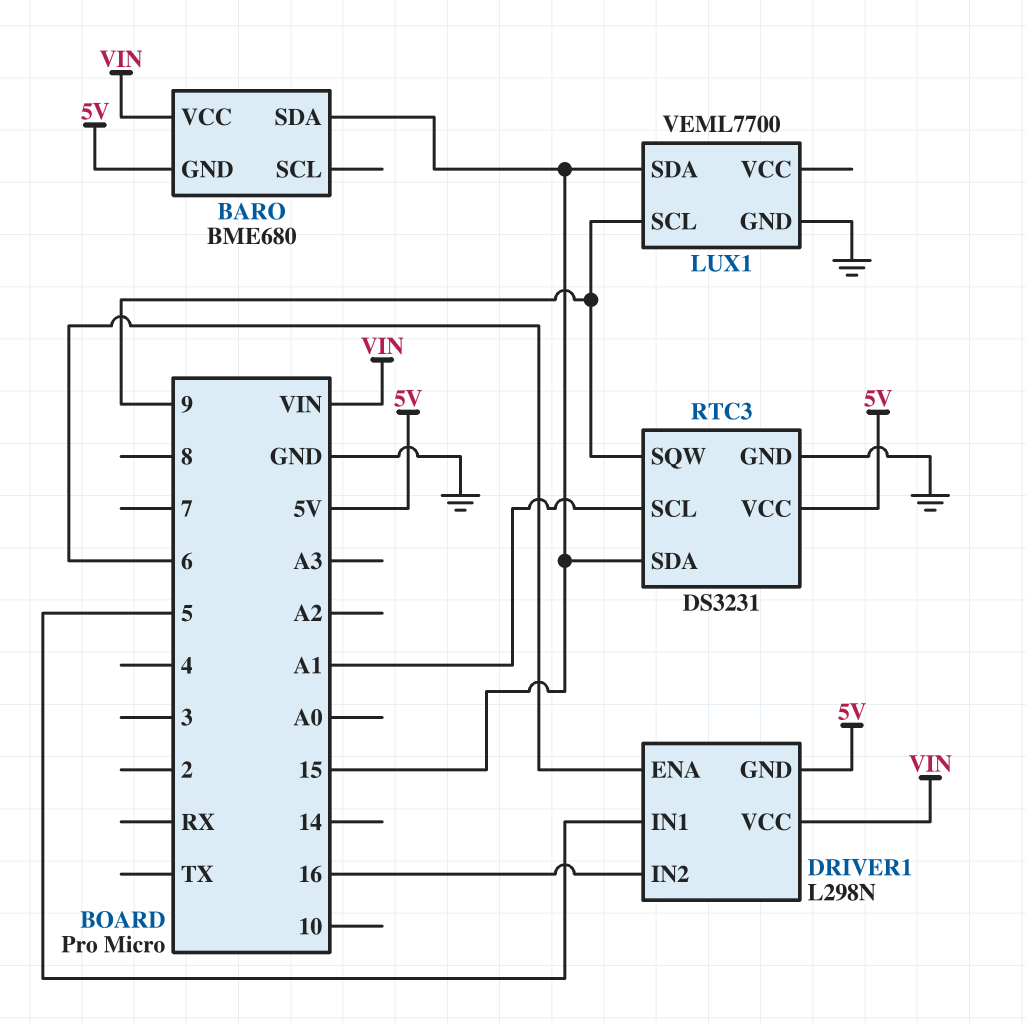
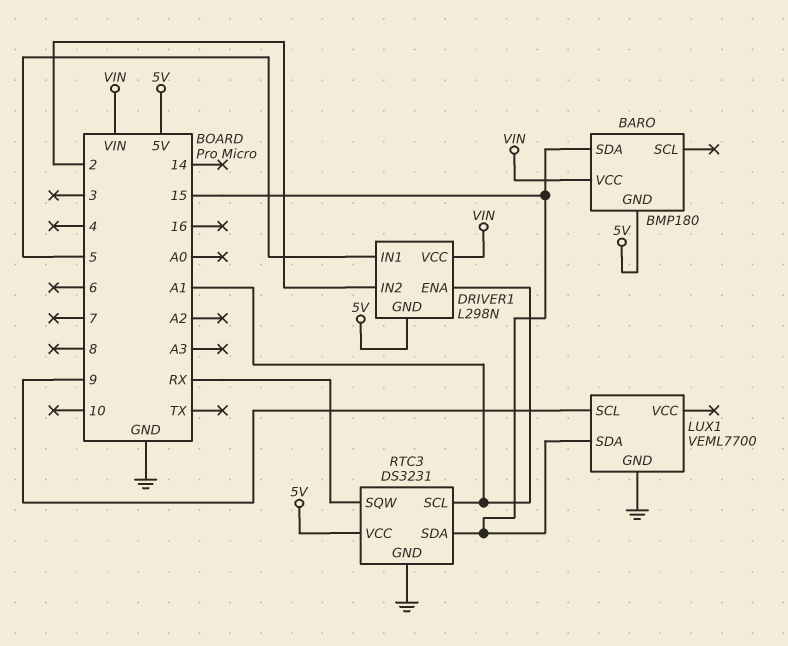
BARO: BME680 -> BMP180
DRIVER1 pin ENA: 6 -> A1
DRIVER1 pin IN2: 16 -> 2
RTC3 pin SQW: 9 -> RX

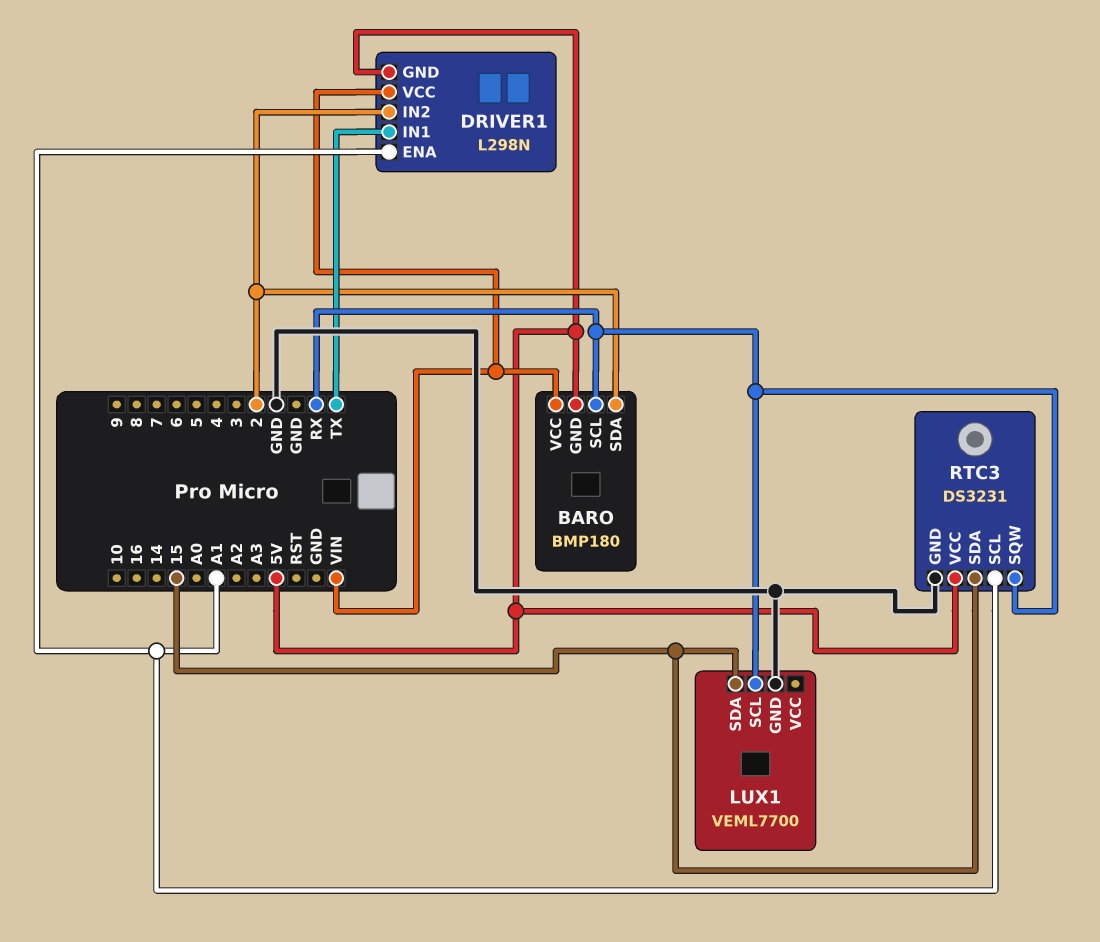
BARO pin SCL: none -> RX
BARO pin SDA: 15 -> 2
DRIVER1 pin IN1: 5 -> TX
LUX1 pin SCL: 9 -> RX

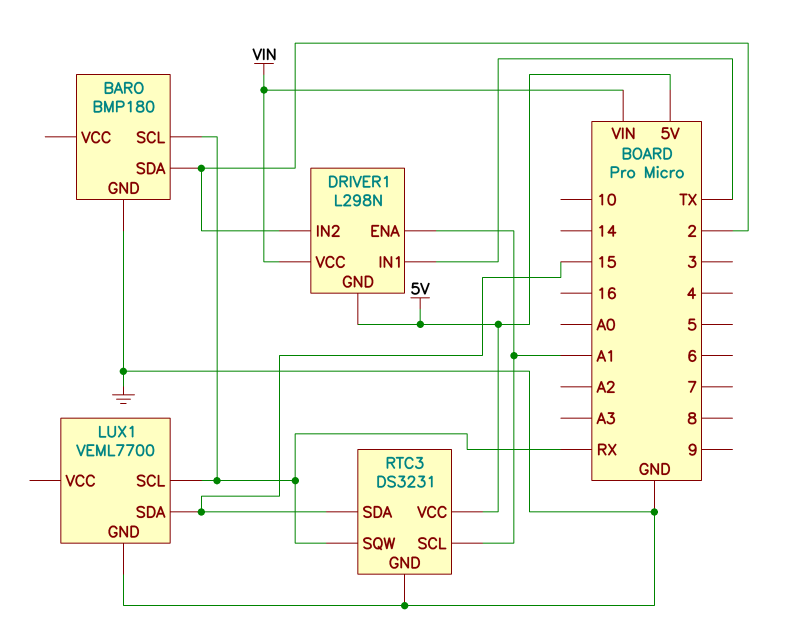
BARO pin GND: 5V -> GND
BARO pin VCC: VIN -> none

